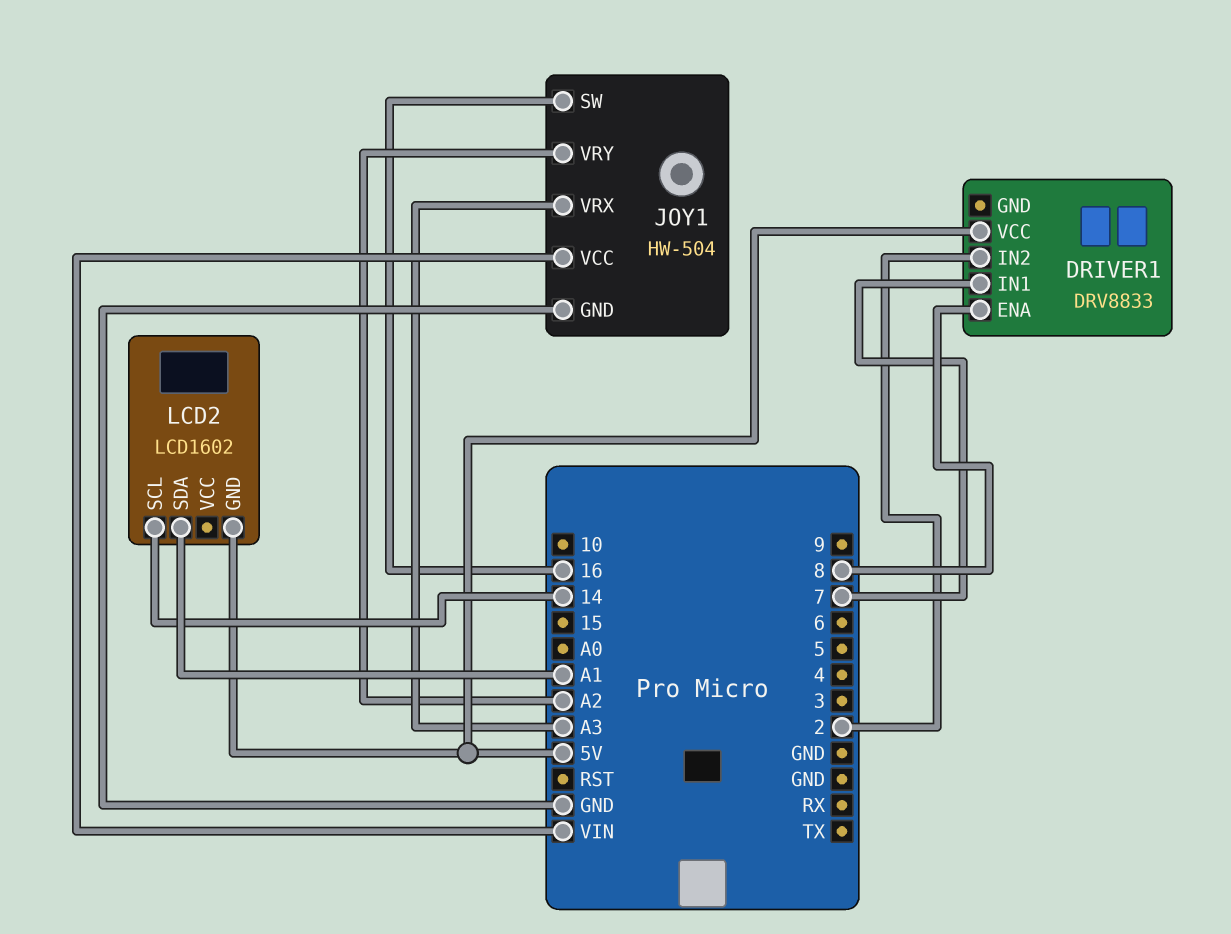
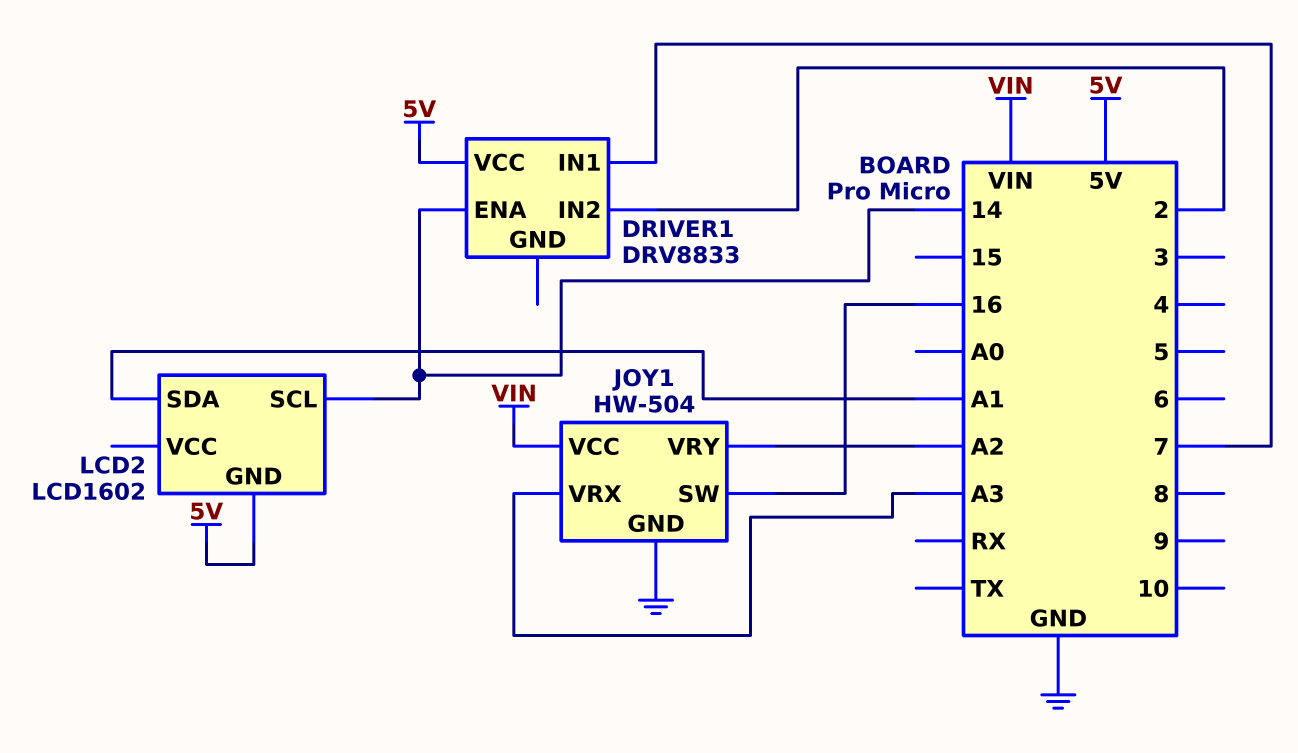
DRIVER1 pin ENA: 8 -> 14

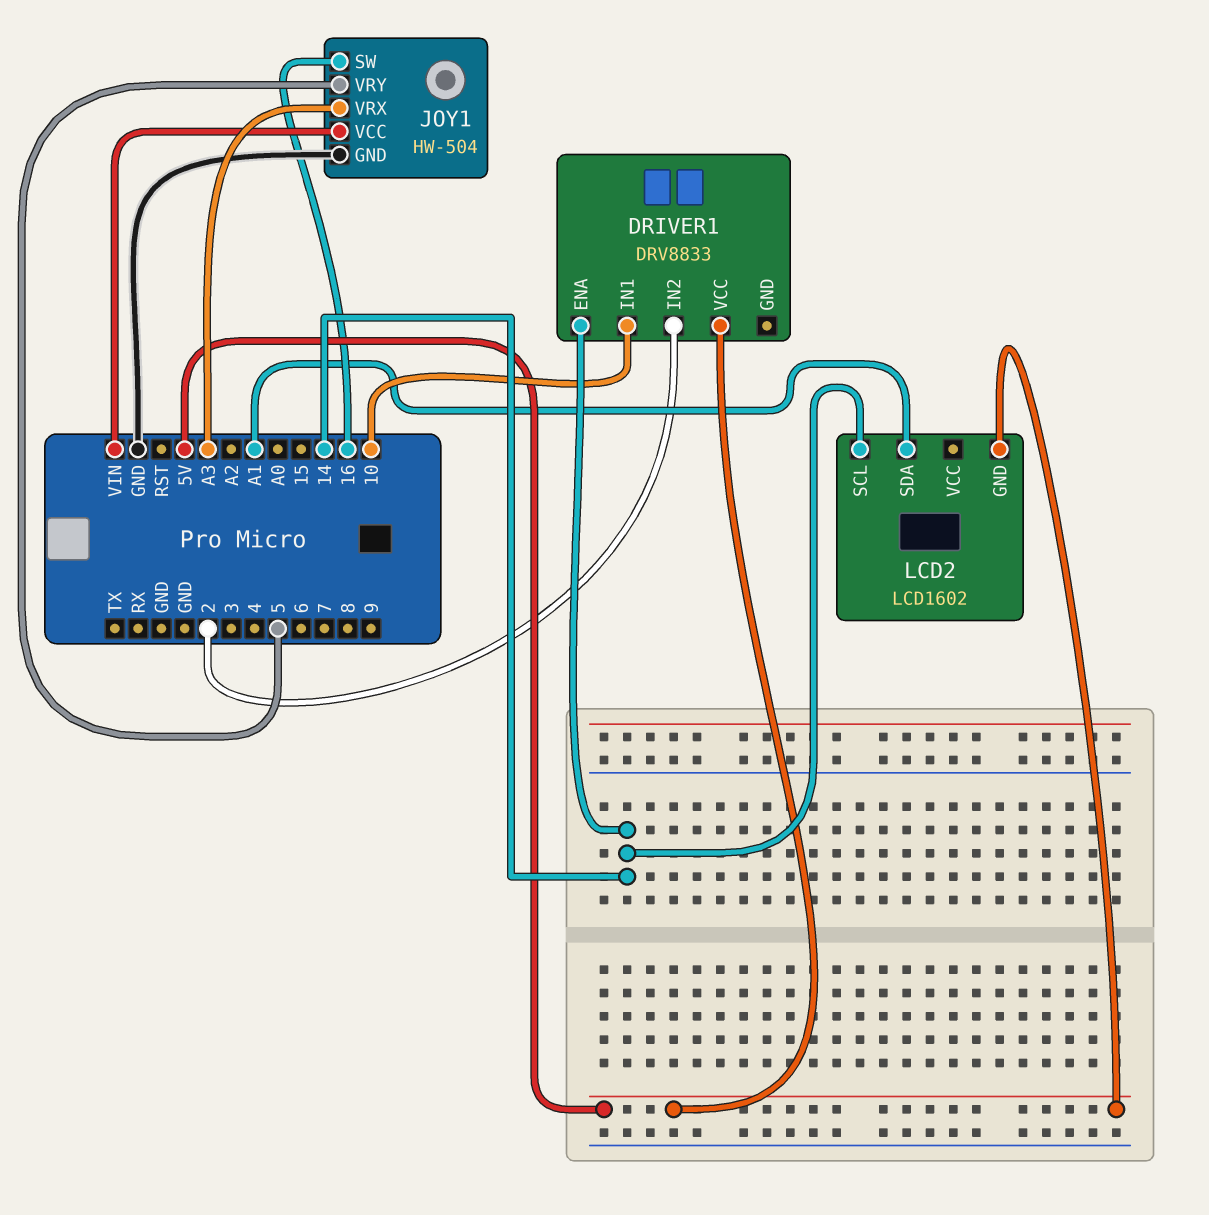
DRIVER1 pin IN1: 7 -> 10
JOY1 pin VRY: A2 -> 5

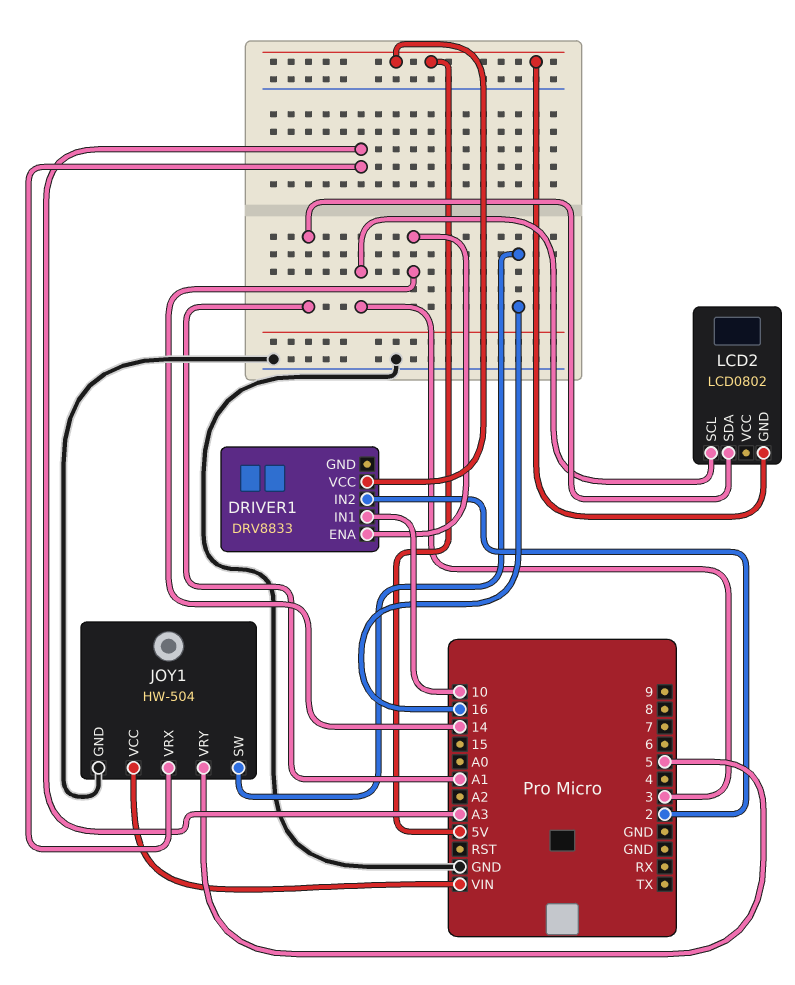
LCD2: LCD1602 -> LCD0802
LCD2 pin SCL: 14 -> 3

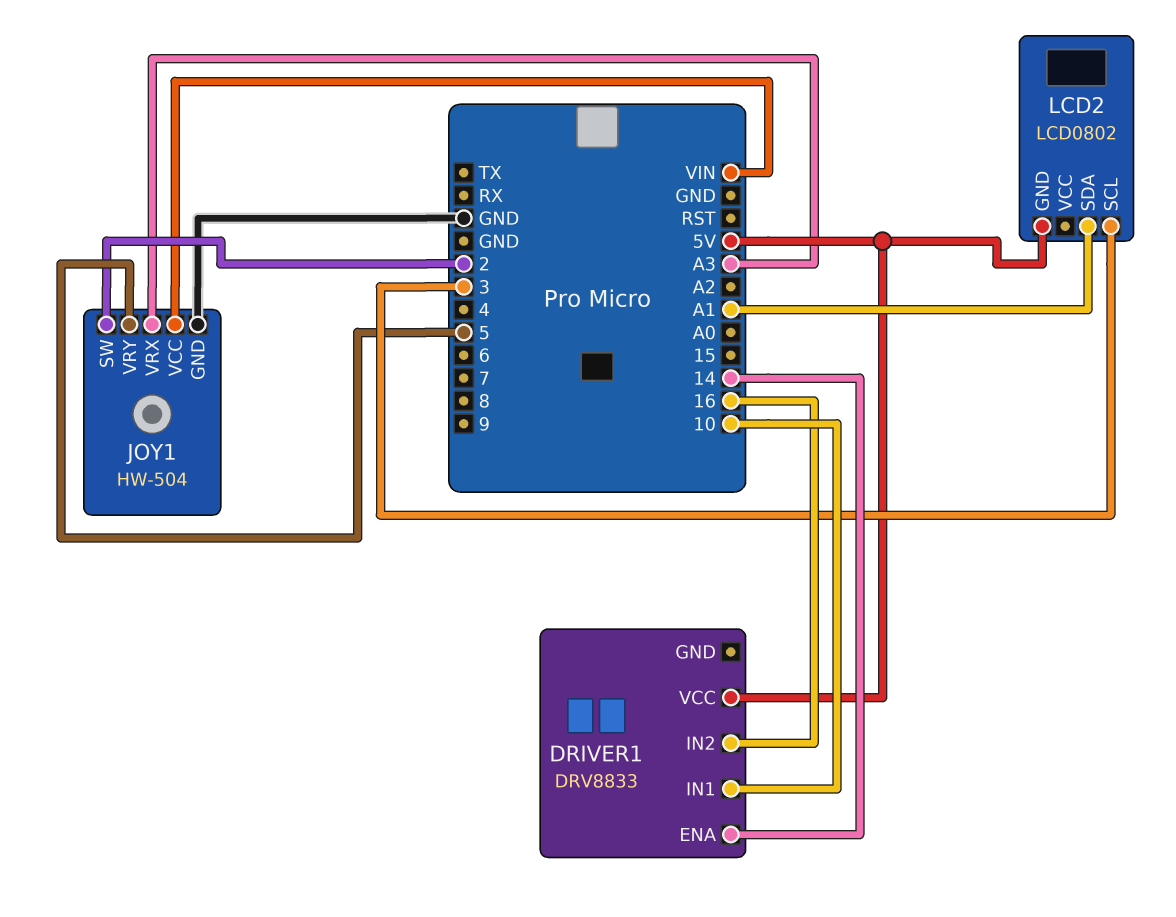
DRIVER1 pin IN2: 2 -> 16
JOY1 pin SW: 16 -> 2

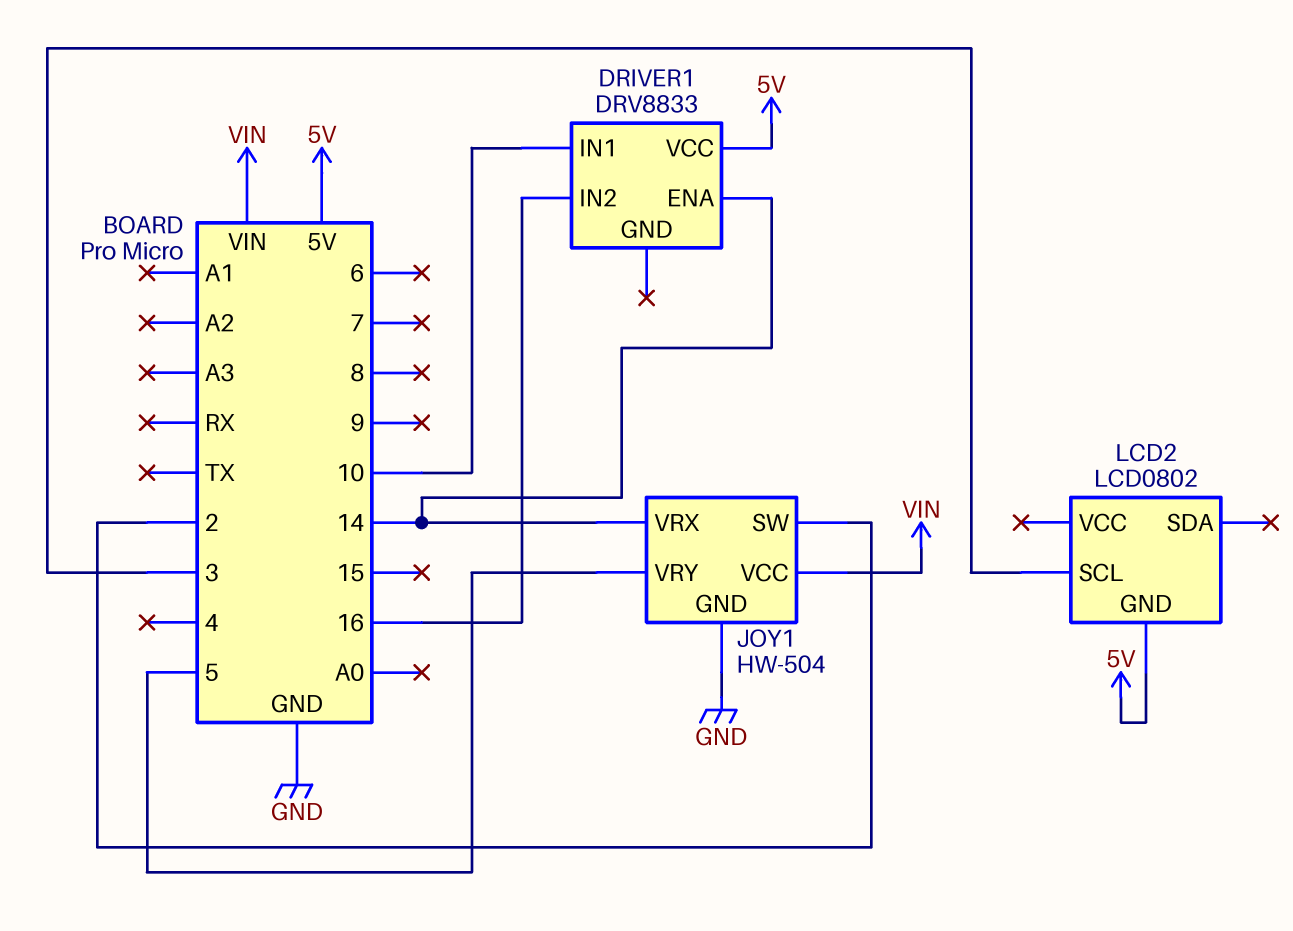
JOY1 pin VRX: A3 -> 14
LCD2 pin SDA: A1 -> none

